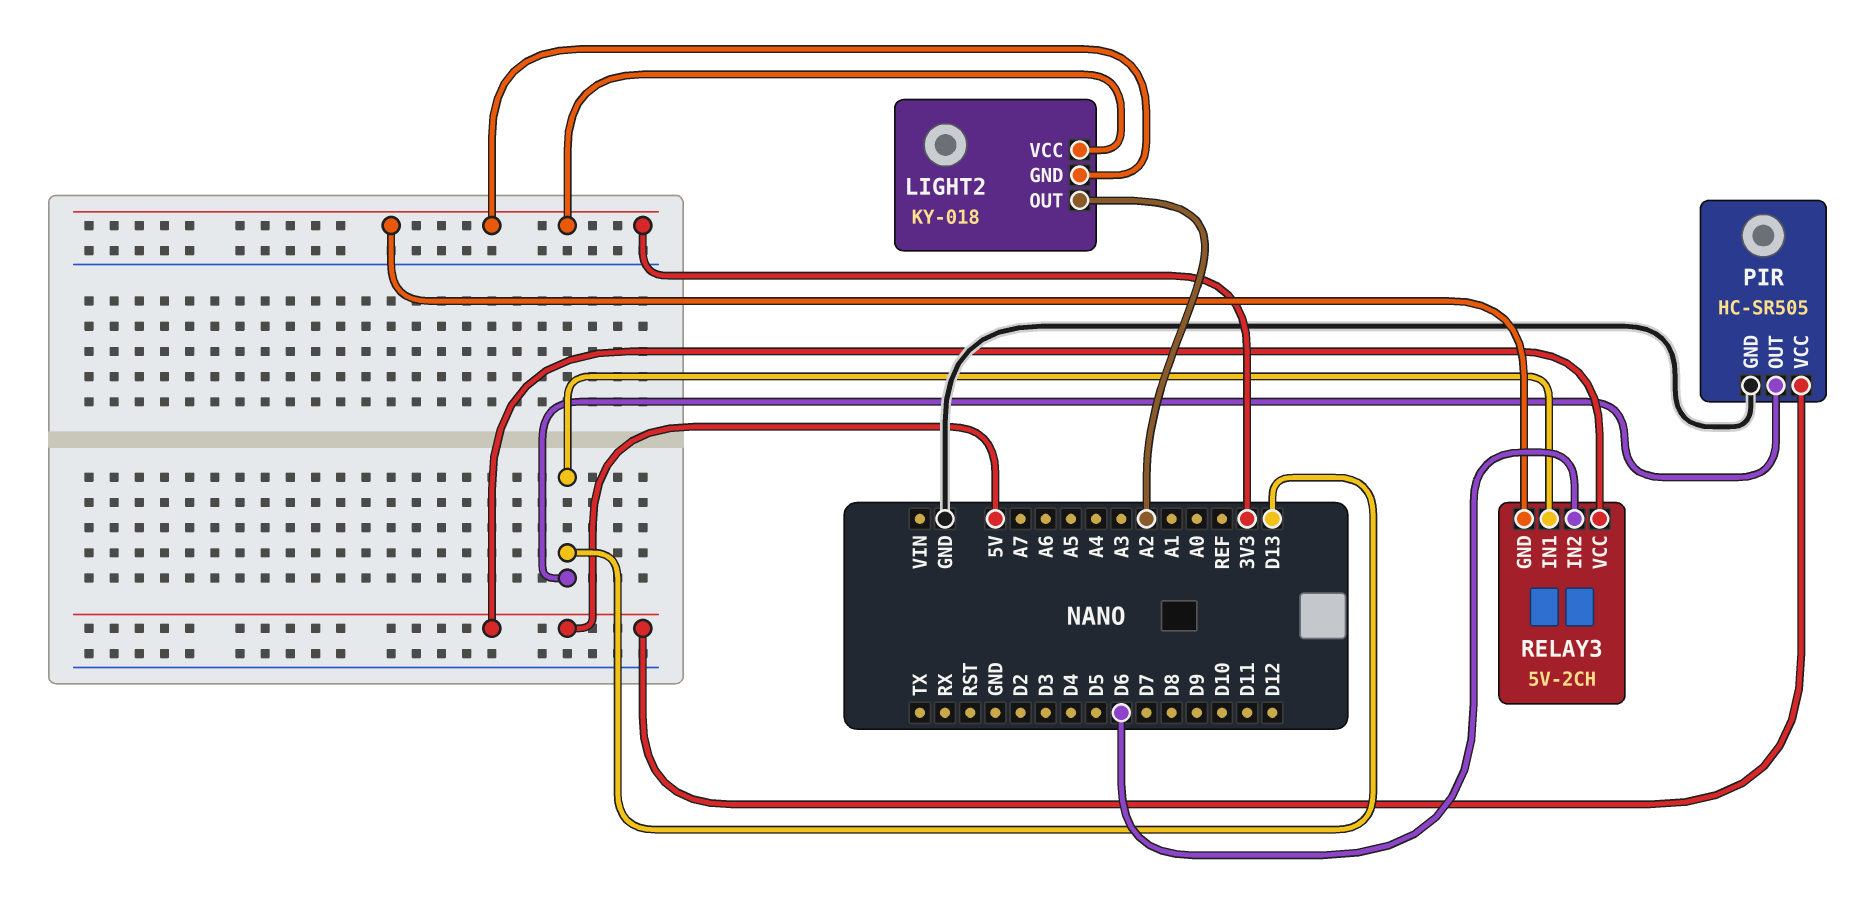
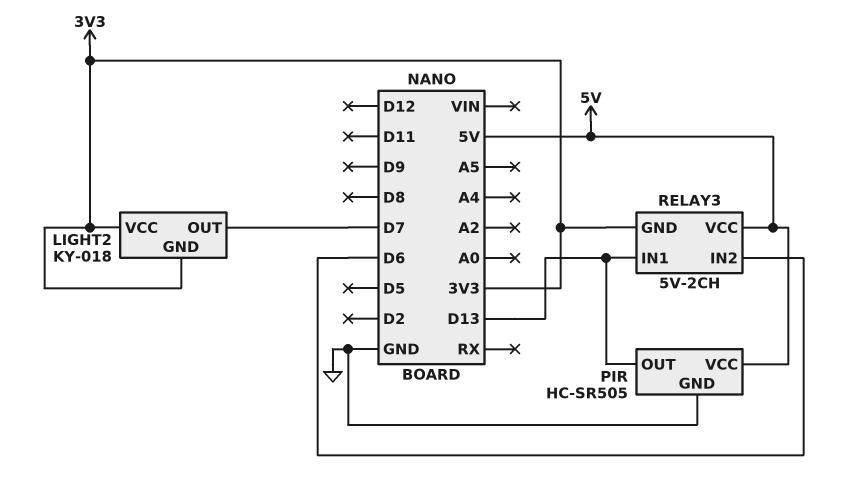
LIGHT2 pin OUT: A2 -> D7

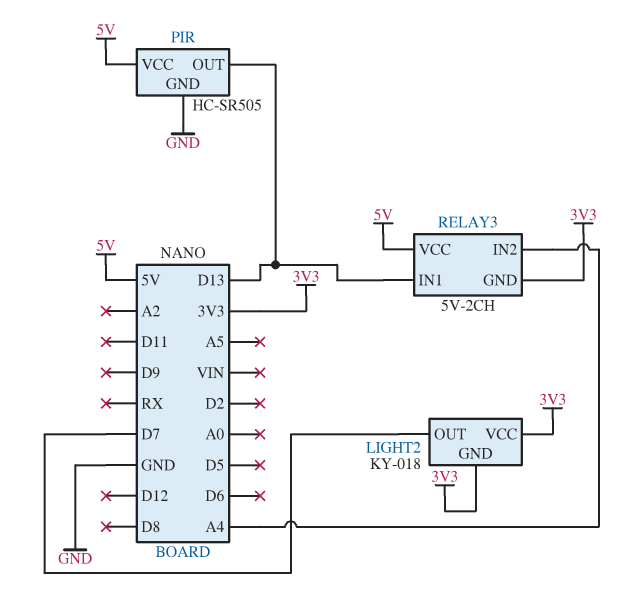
RELAY3 pin IN2: D6 -> A4

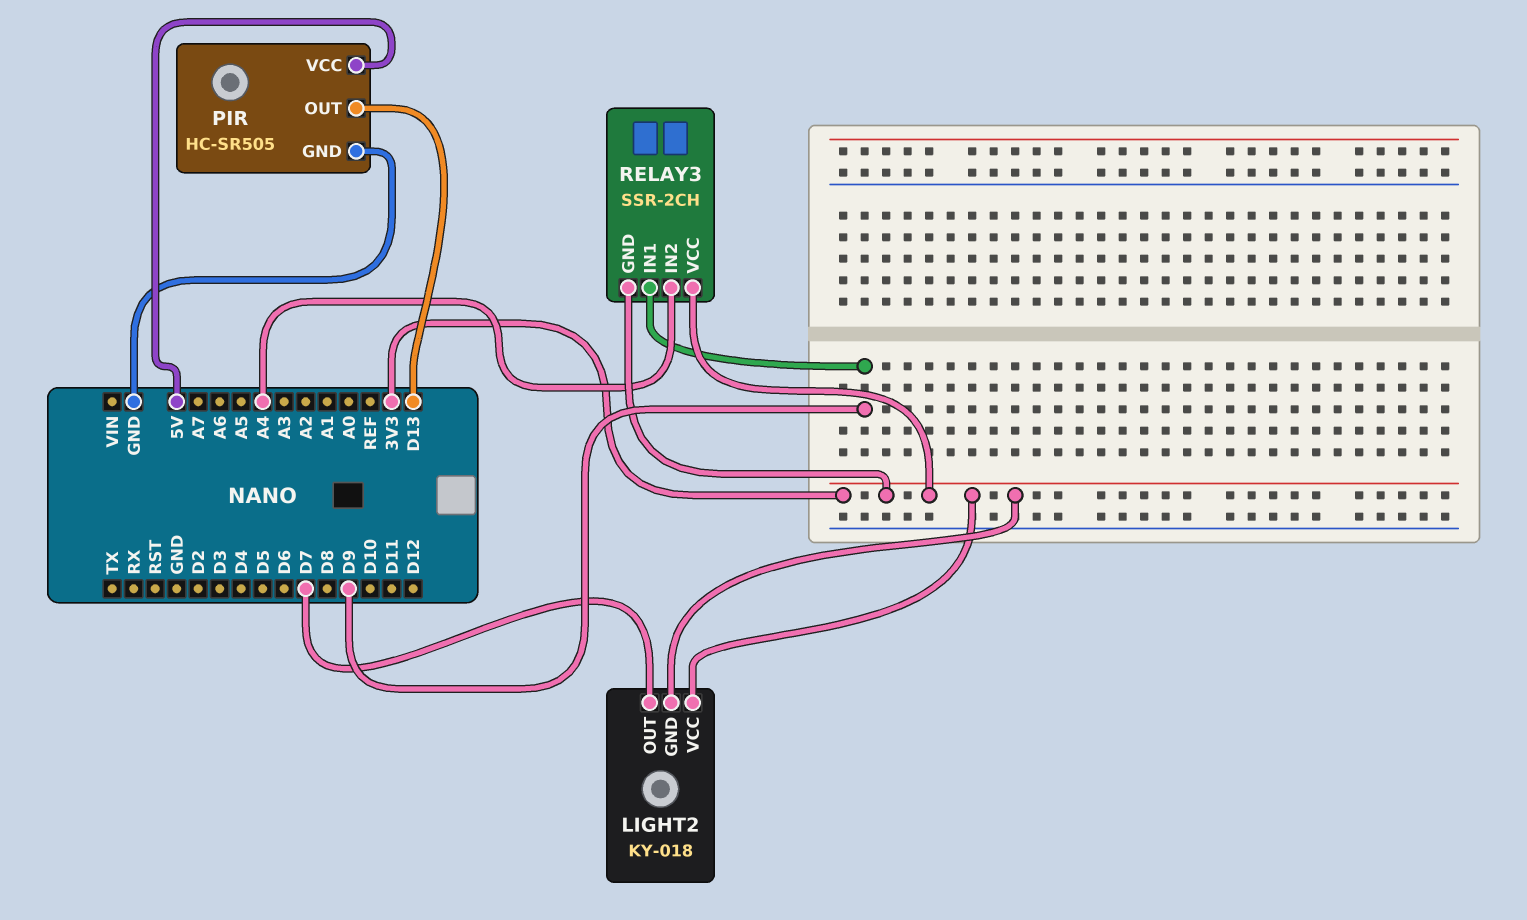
RELAY3: 5V-2CH -> SSR-2CH
RELAY3 pin IN1: D13 -> D9
RELAY3 pin VCC: 5V -> 3V3

